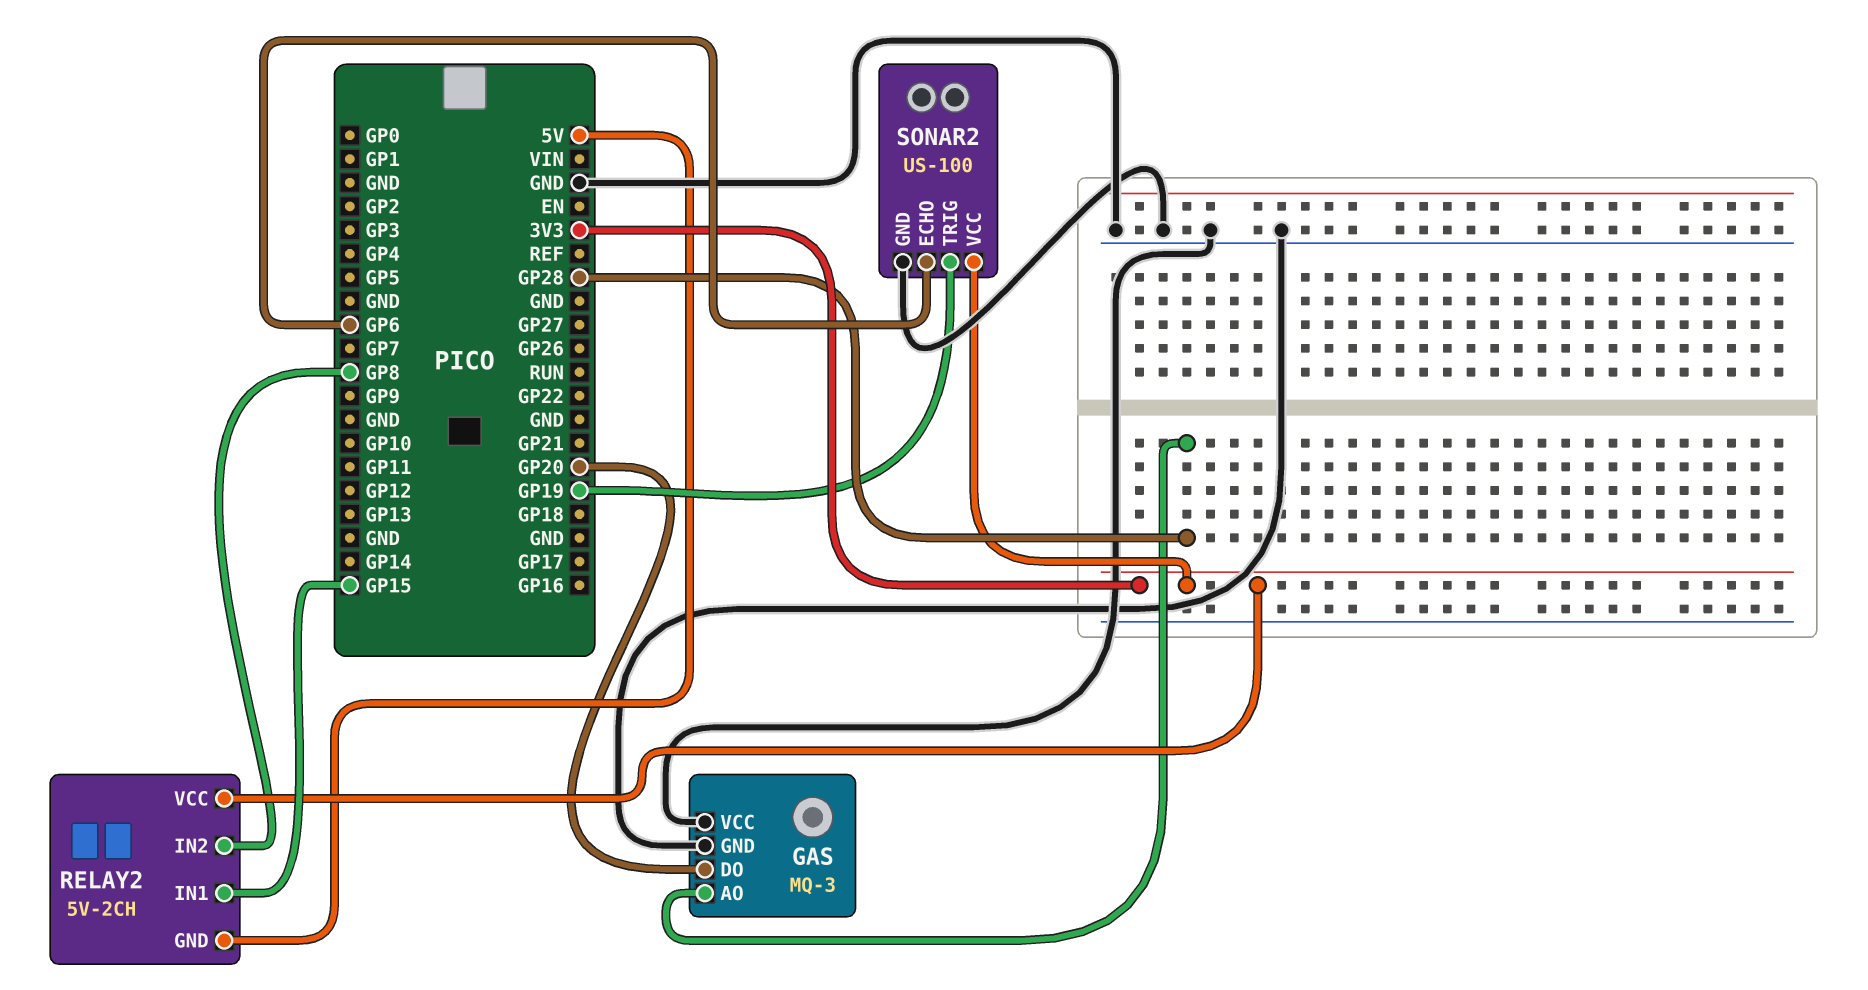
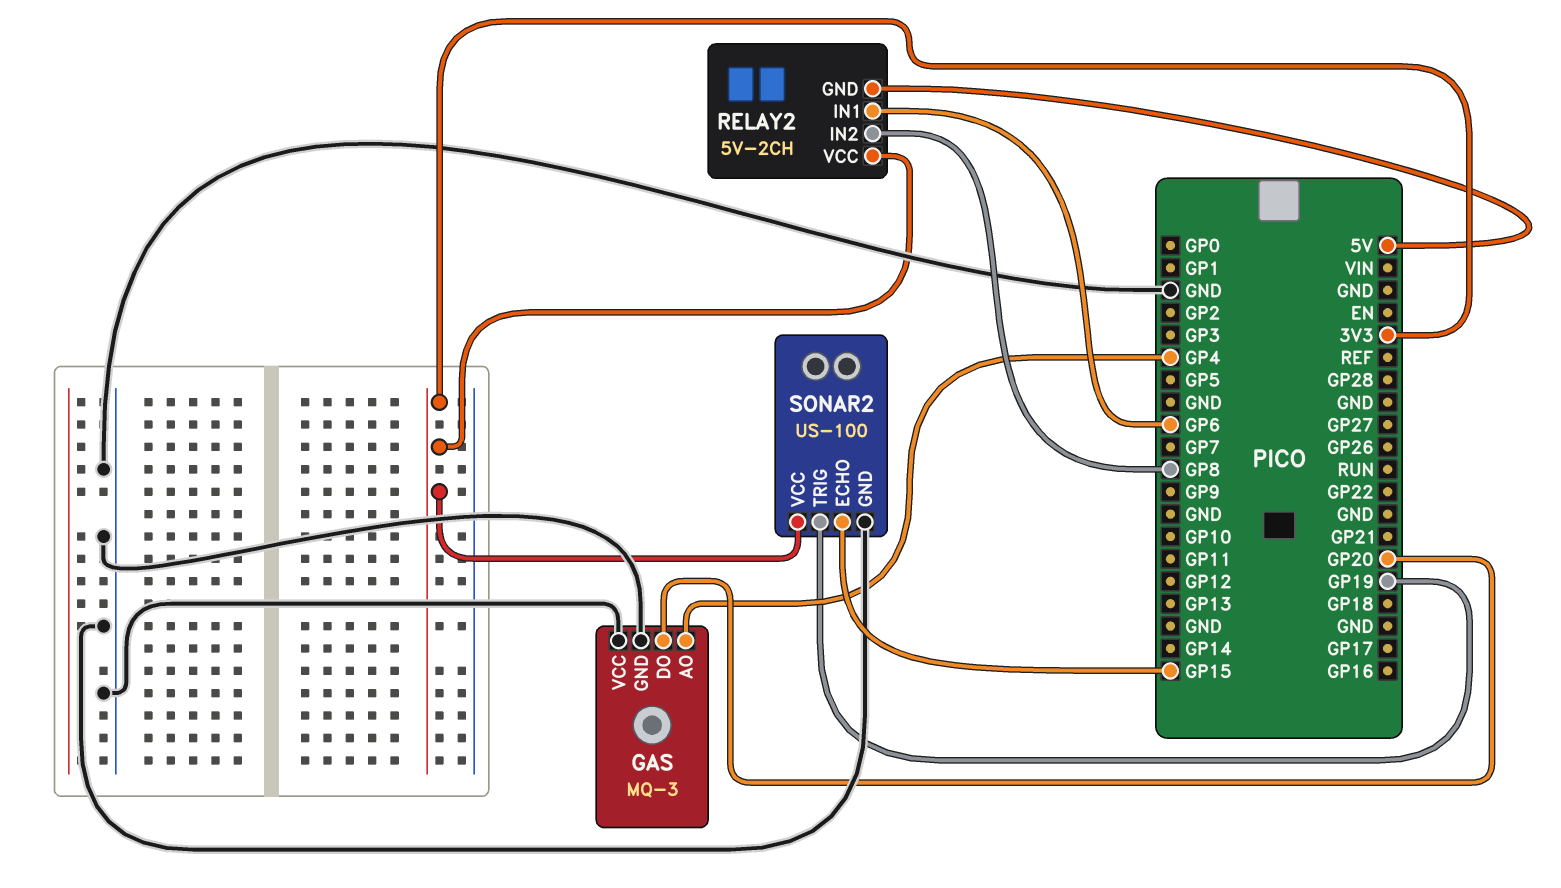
GAS pin AO: GP28 -> GP4
RELAY2 pin IN1: GP15 -> GP6
SONAR2 pin ECHO: GP6 -> GP15

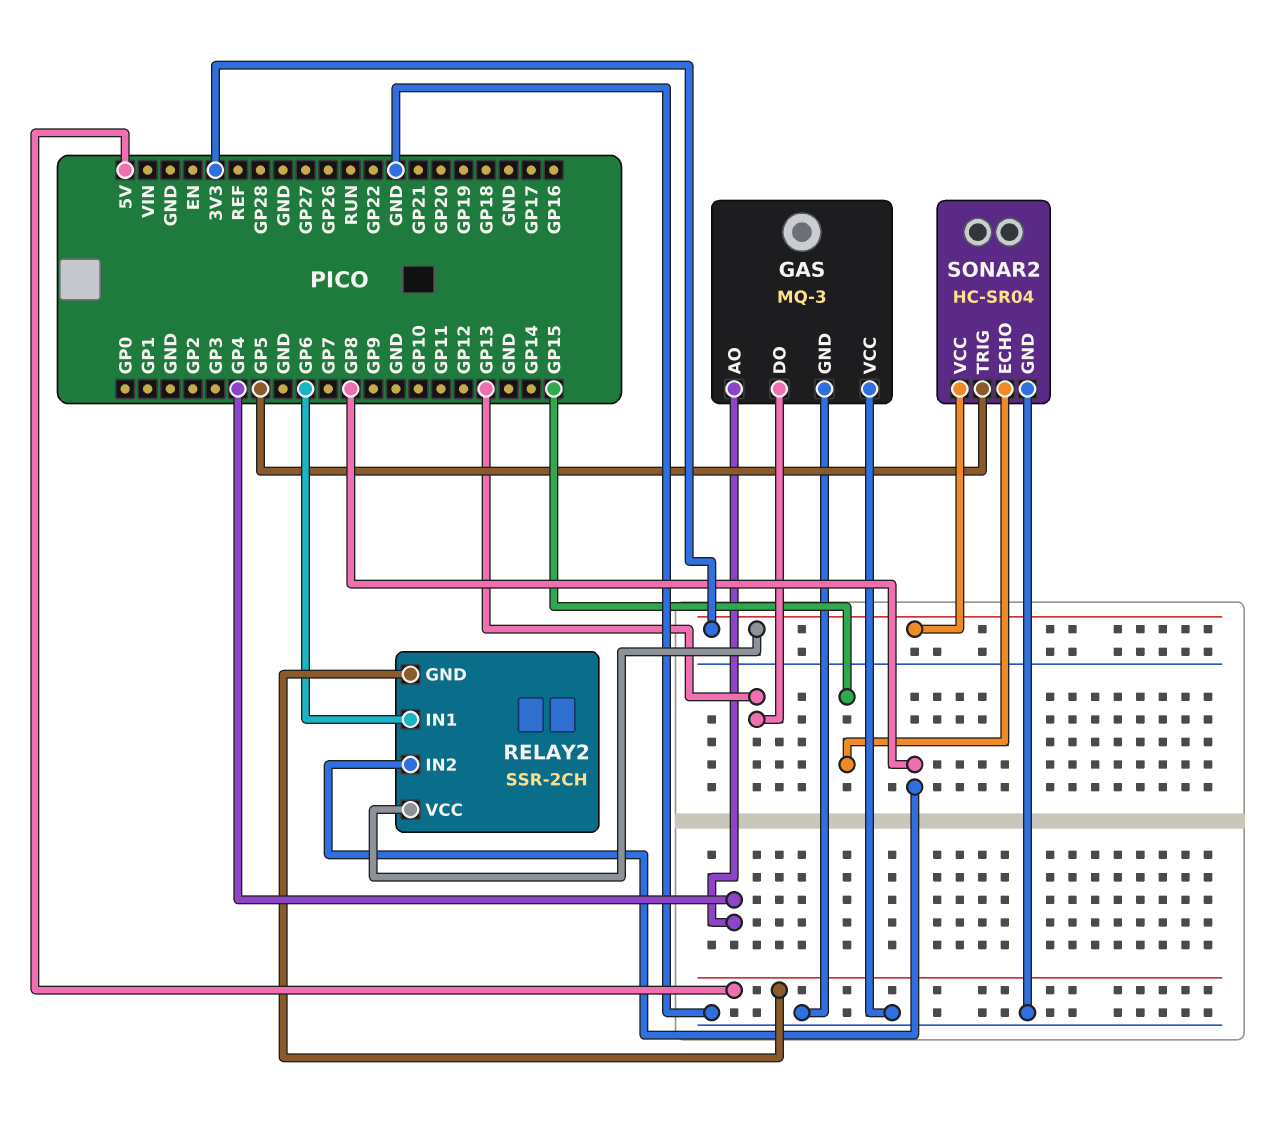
GAS pin DO: GP20 -> GP13
RELAY2: 5V-2CH -> SSR-2CH
SONAR2: US-100 -> HC-SR04
SONAR2 pin TRIG: GP19 -> GP5

